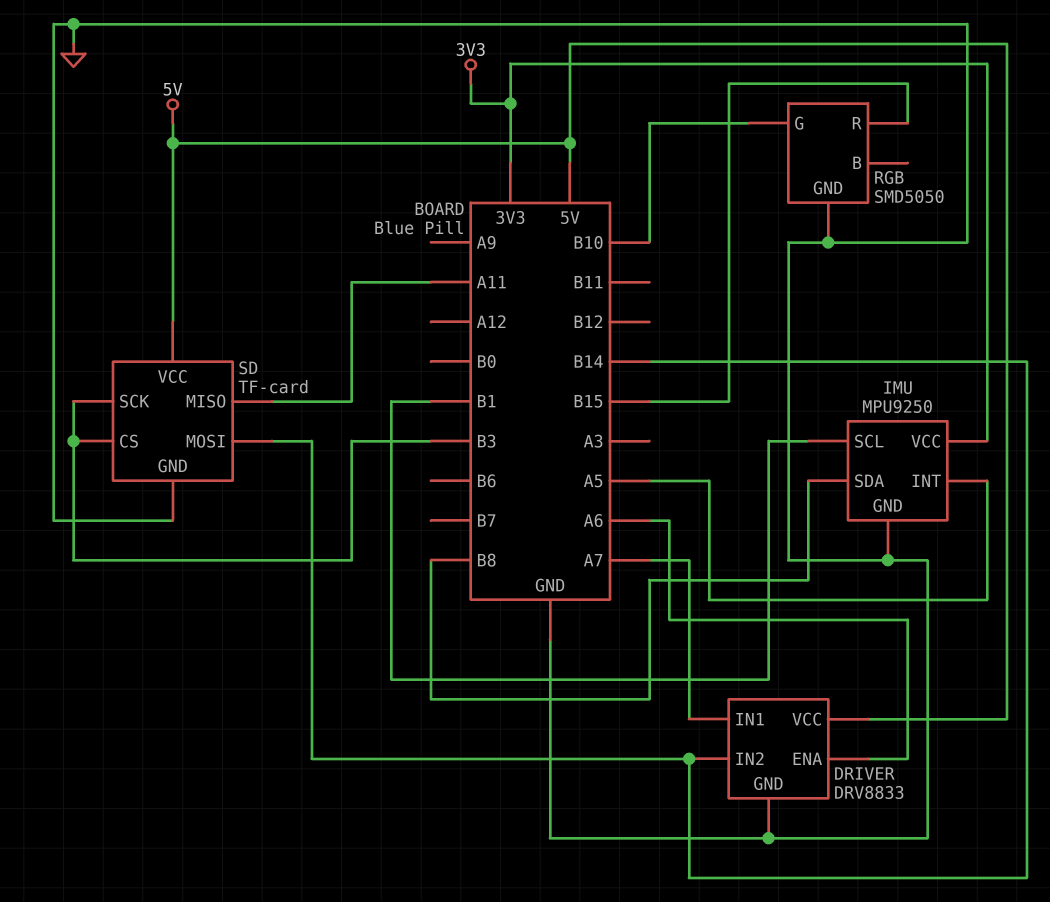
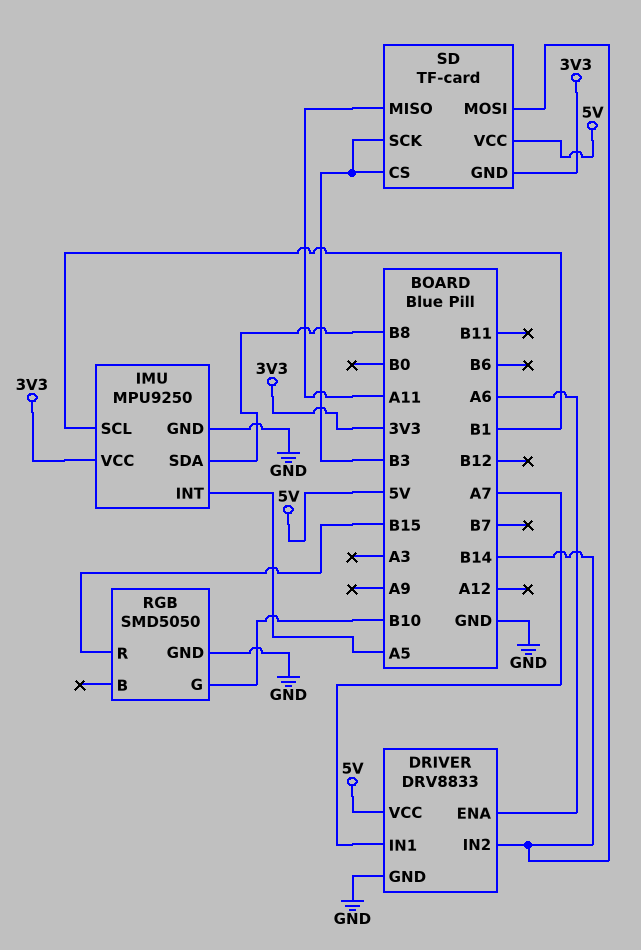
SD pin GND: GND -> 3V3

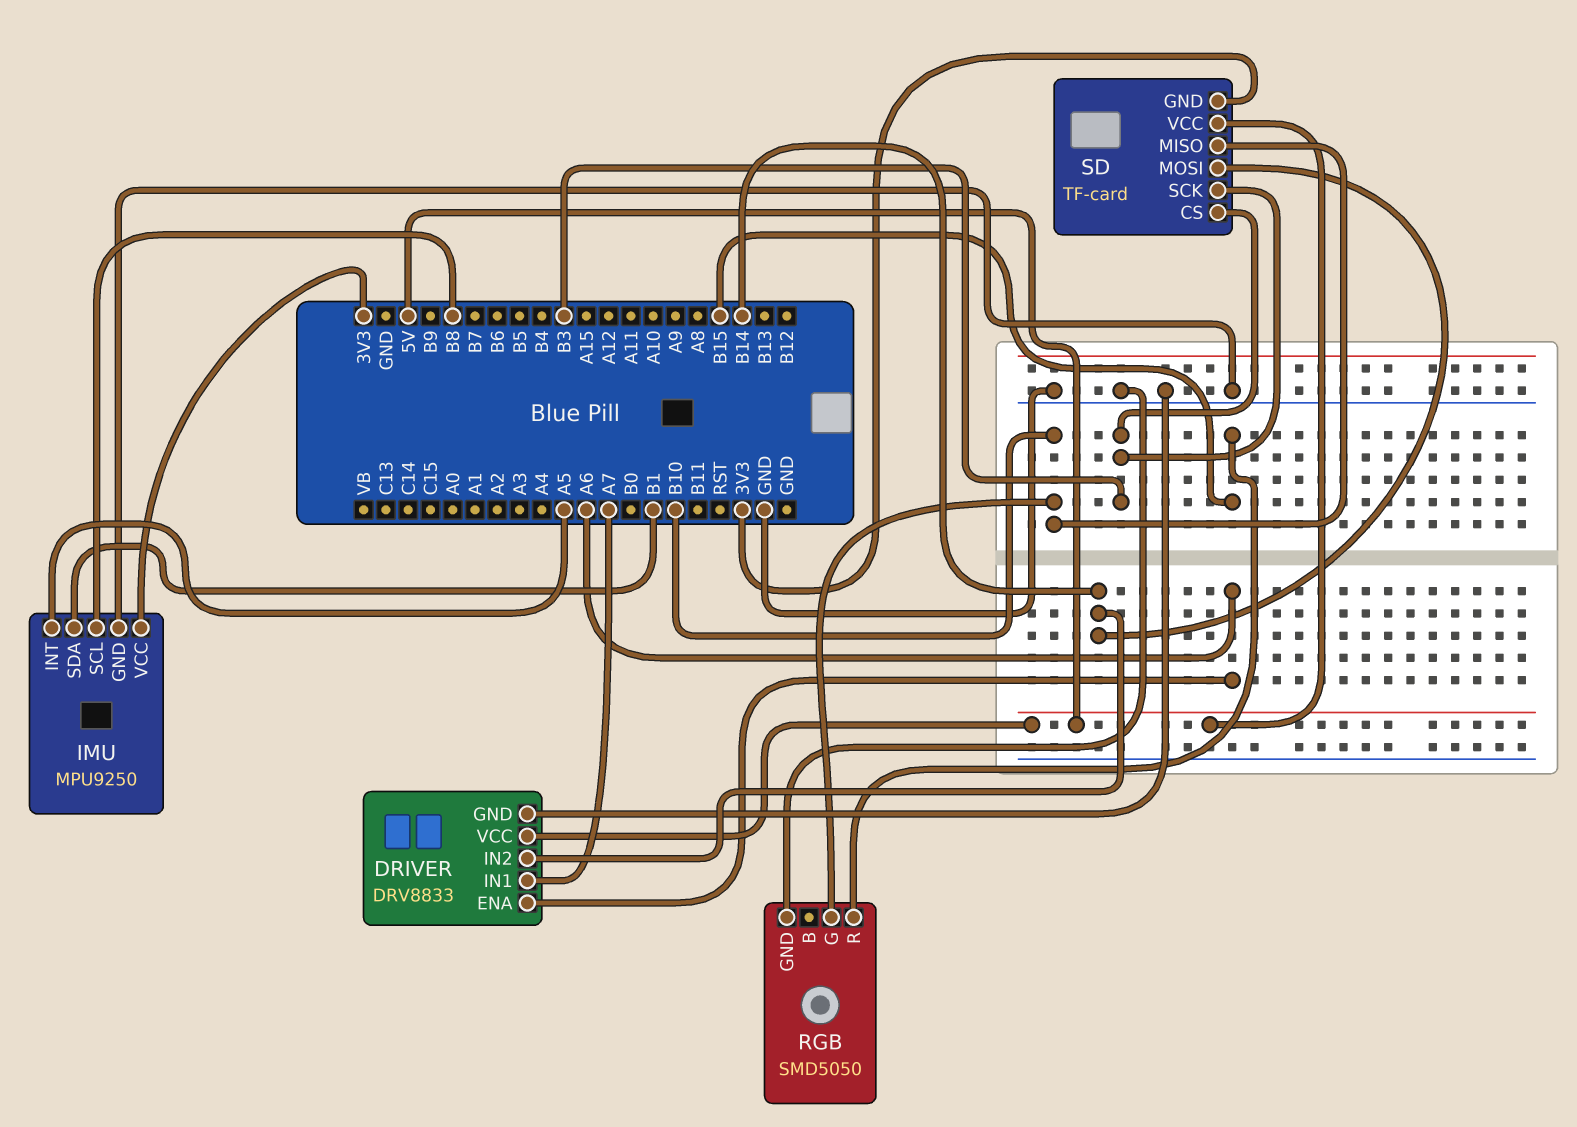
IMU pin SCL: B1 -> B8
IMU pin SDA: B8 -> B1
SD pin MISO: A11 -> B10

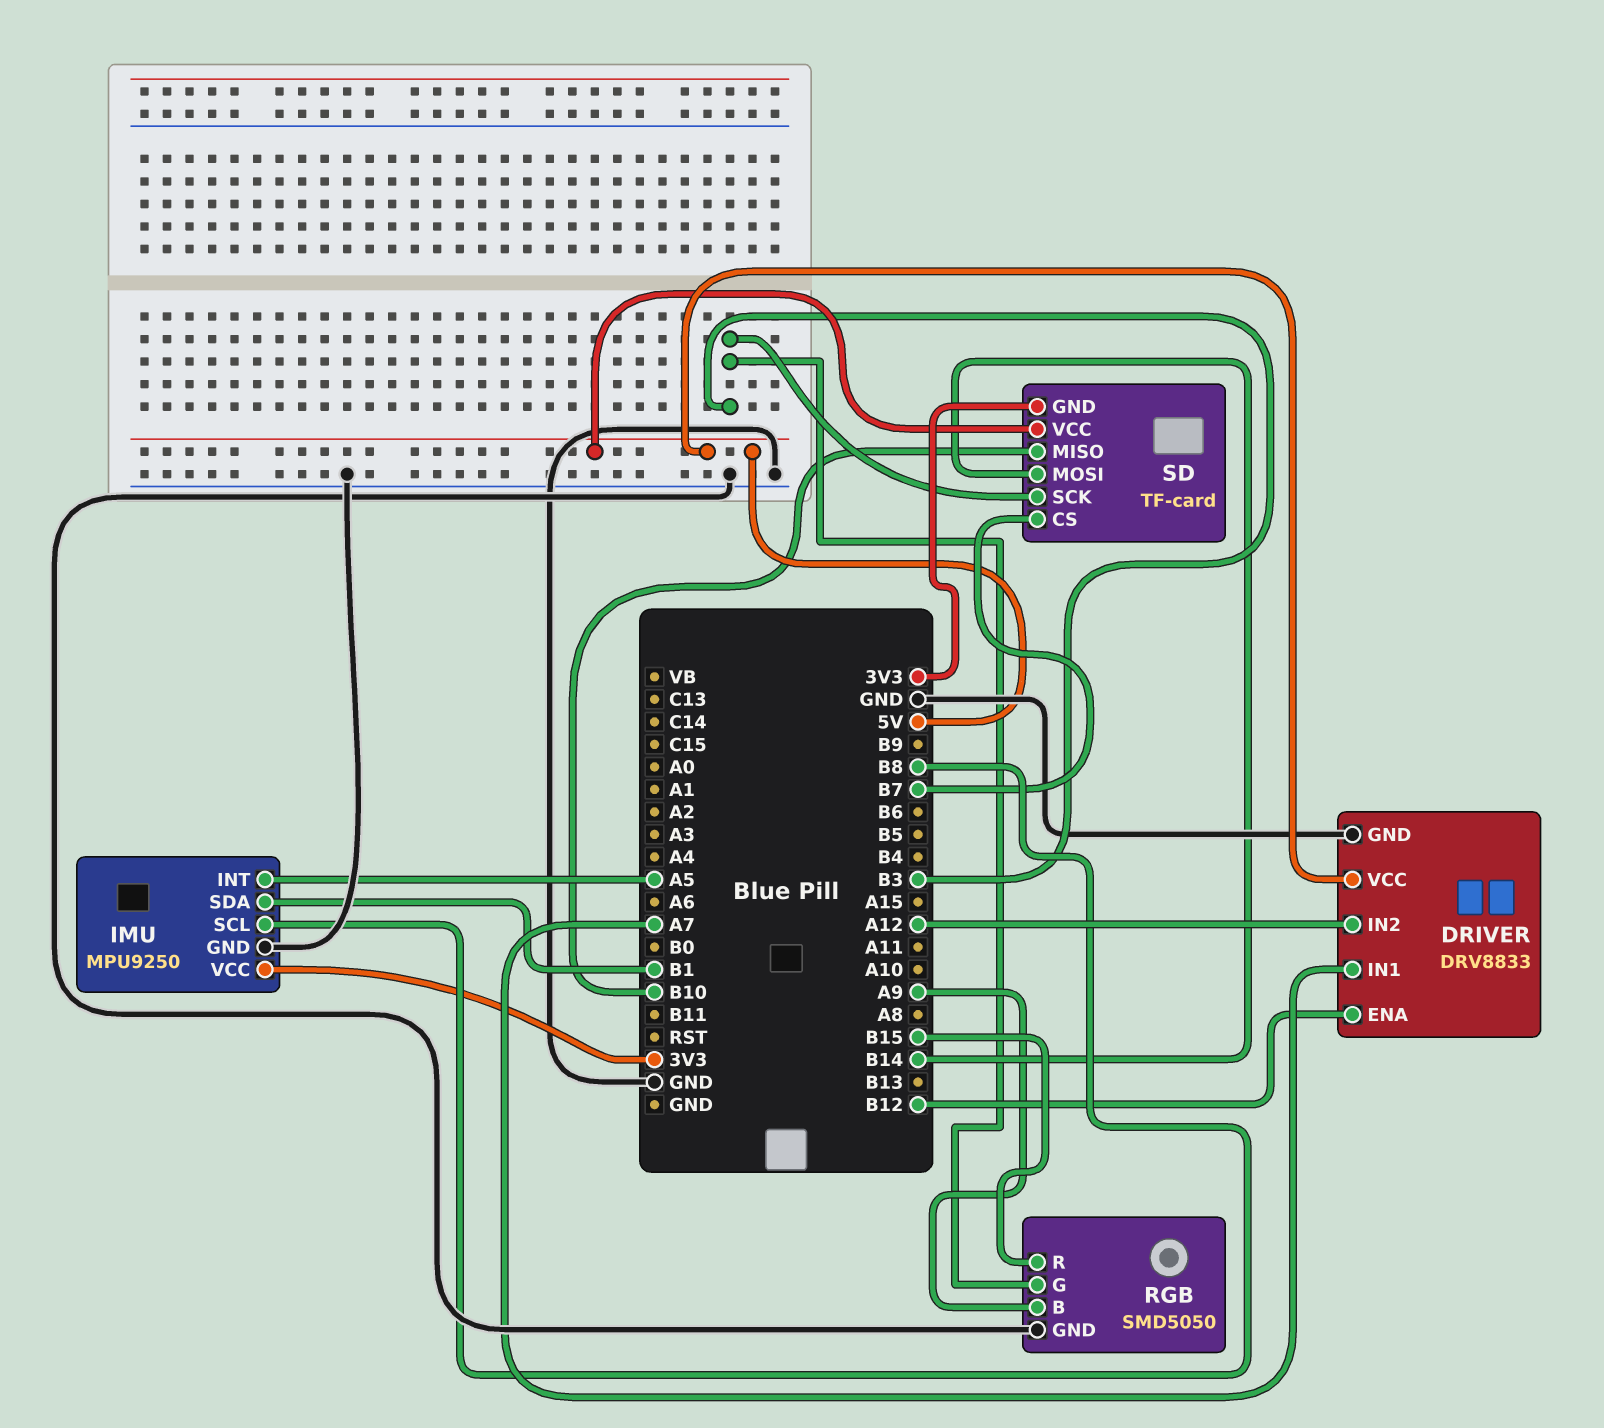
DRIVER pin ENA: A6 -> B12
DRIVER pin IN2: B14 -> A12
RGB pin B: none -> A9
RGB pin G: B10 -> B3
SD pin CS: B3 -> B7

